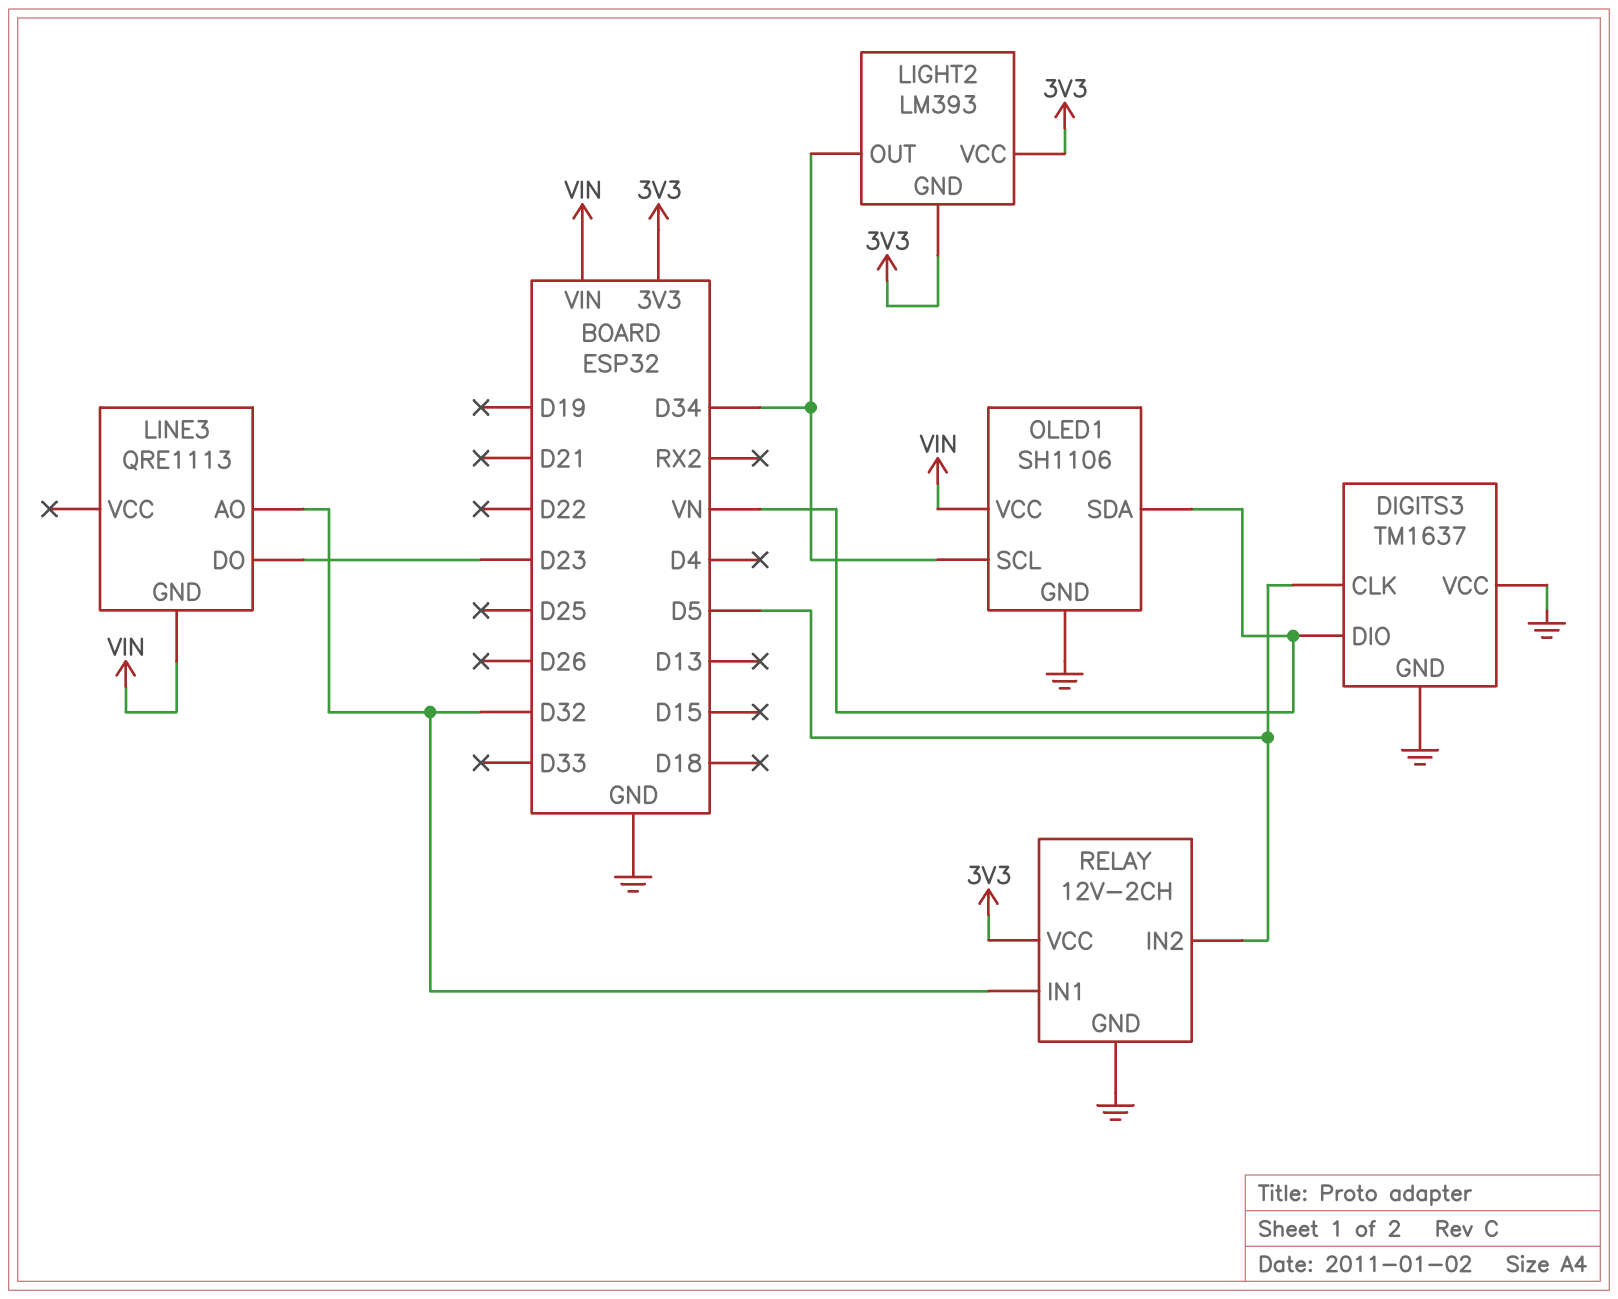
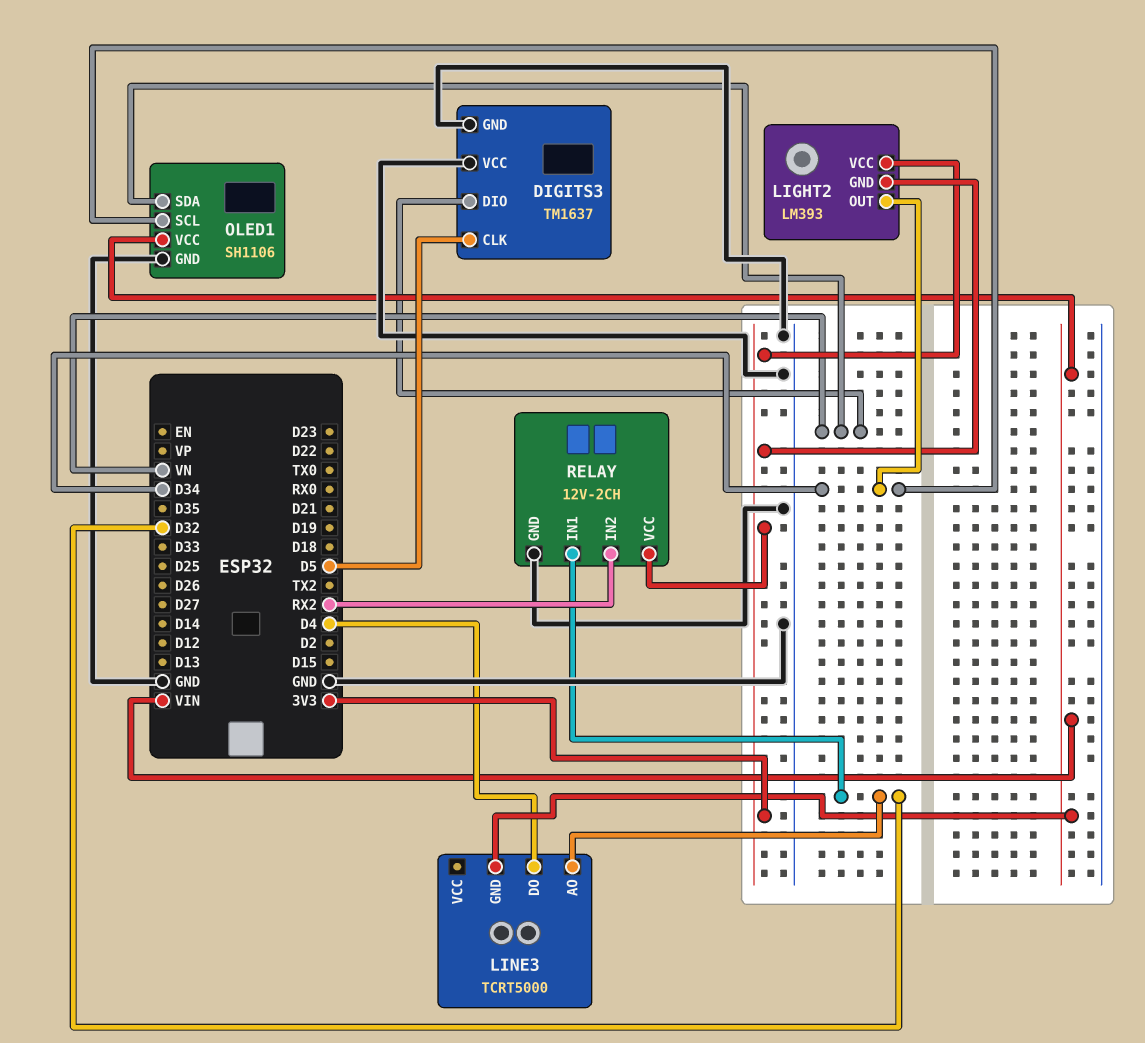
LINE3: QRE1113 -> TCRT5000
LINE3 pin DO: D23 -> D4
RELAY pin IN2: D5 -> RX2

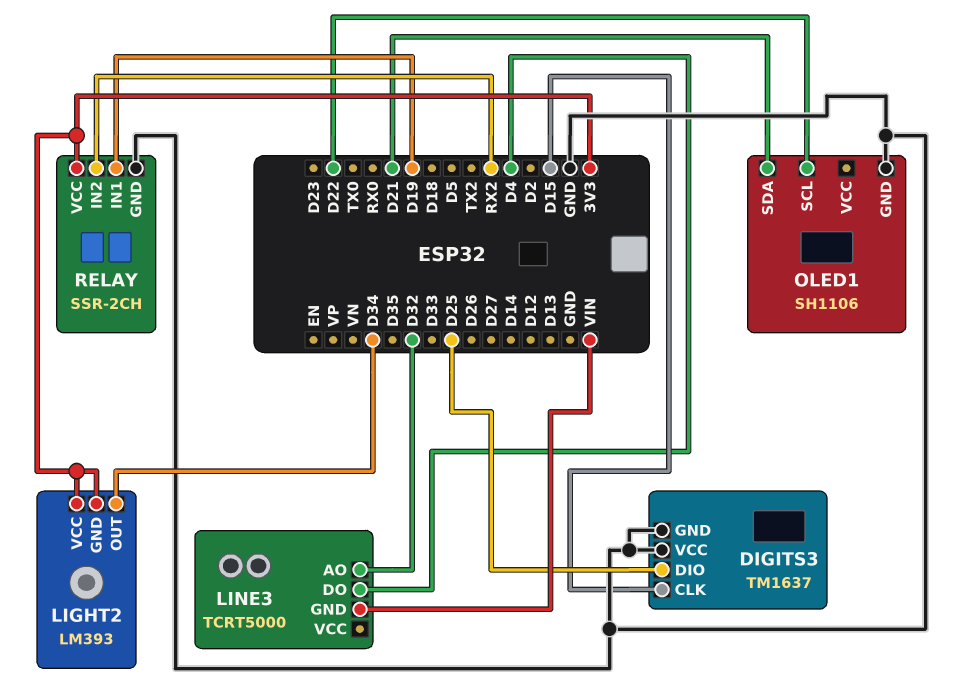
DIGITS3 pin CLK: D5 -> D15
DIGITS3 pin DIO: VN -> D25
OLED1 pin SCL: D34 -> D22
OLED1 pin SDA: VN -> D21
OLED1 pin VCC: VIN -> none
RELAY: 12V-2CH -> SSR-2CH
RELAY pin IN1: D32 -> D19

